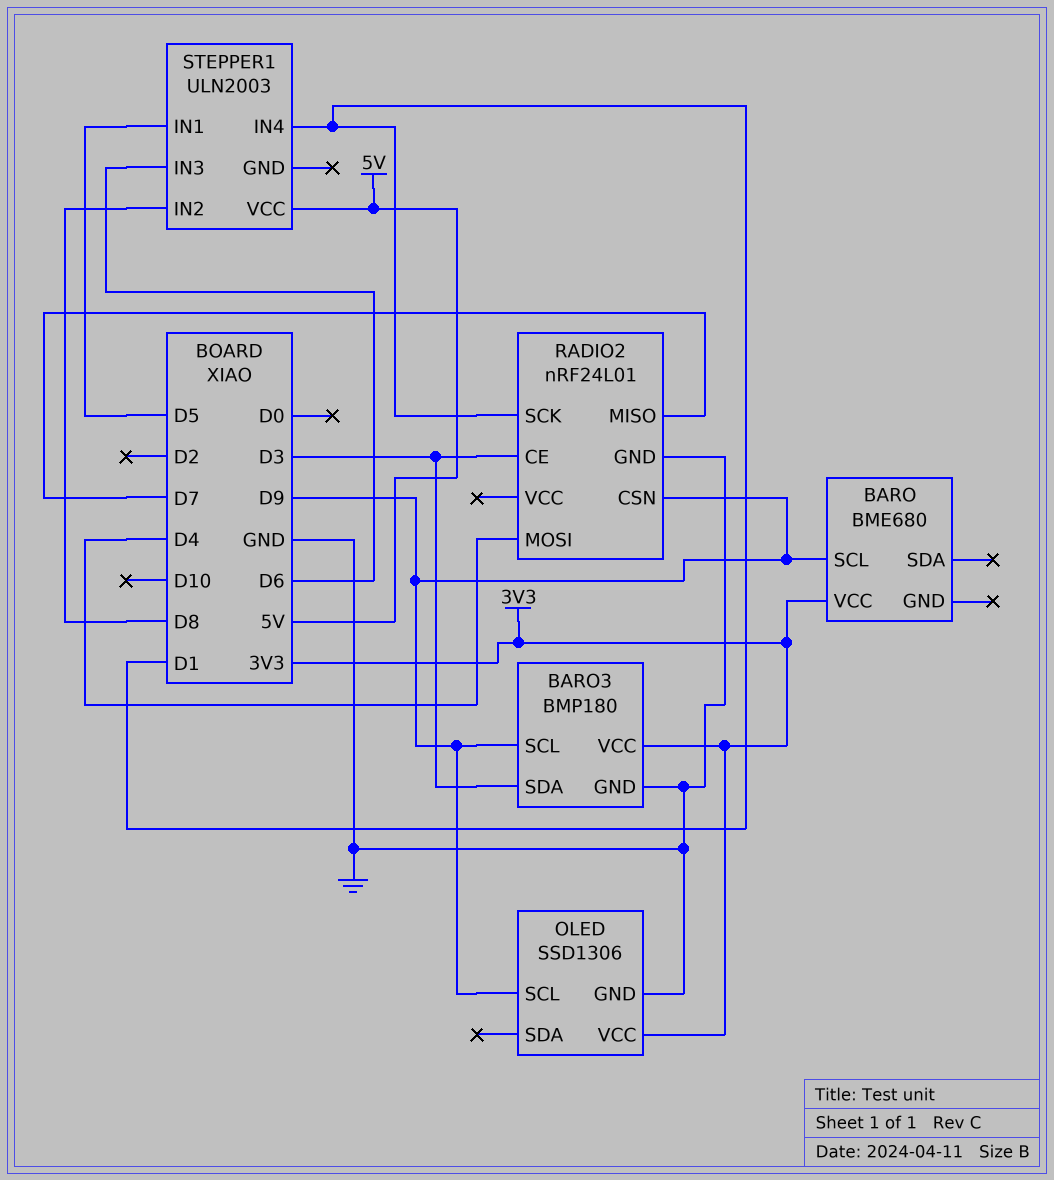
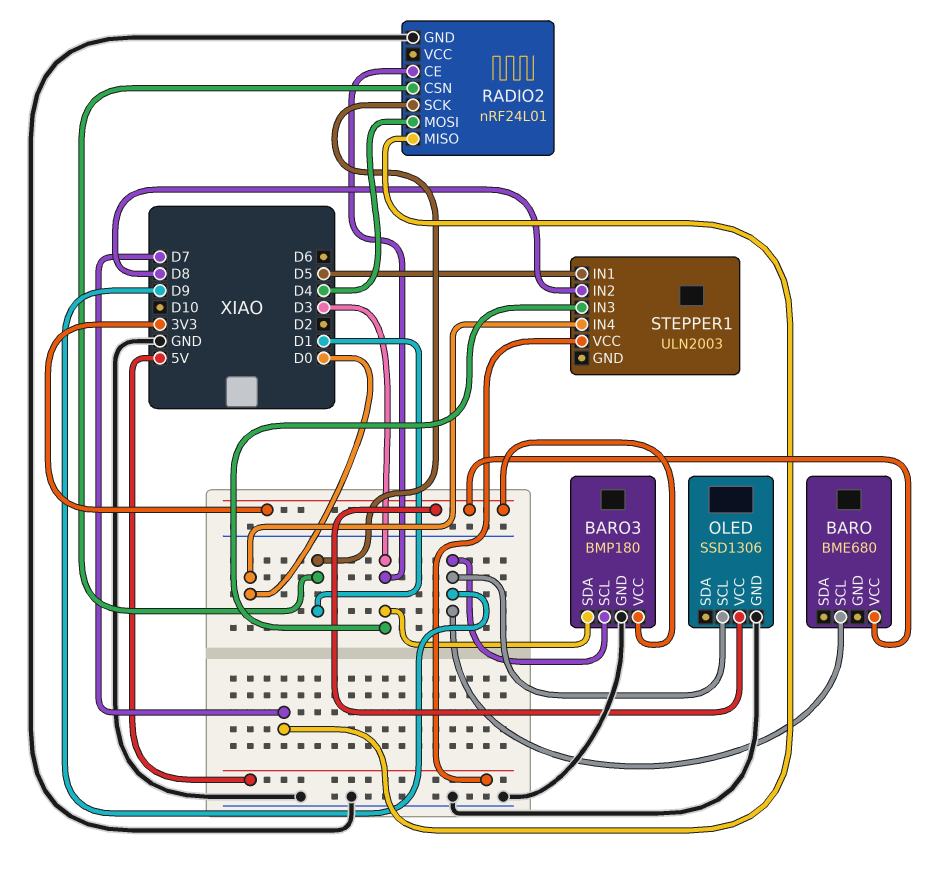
RADIO2 pin CSN: D9 -> D1
STEPPER1 pin IN3: D6 -> D3
STEPPER1 pin IN4: D1 -> D0

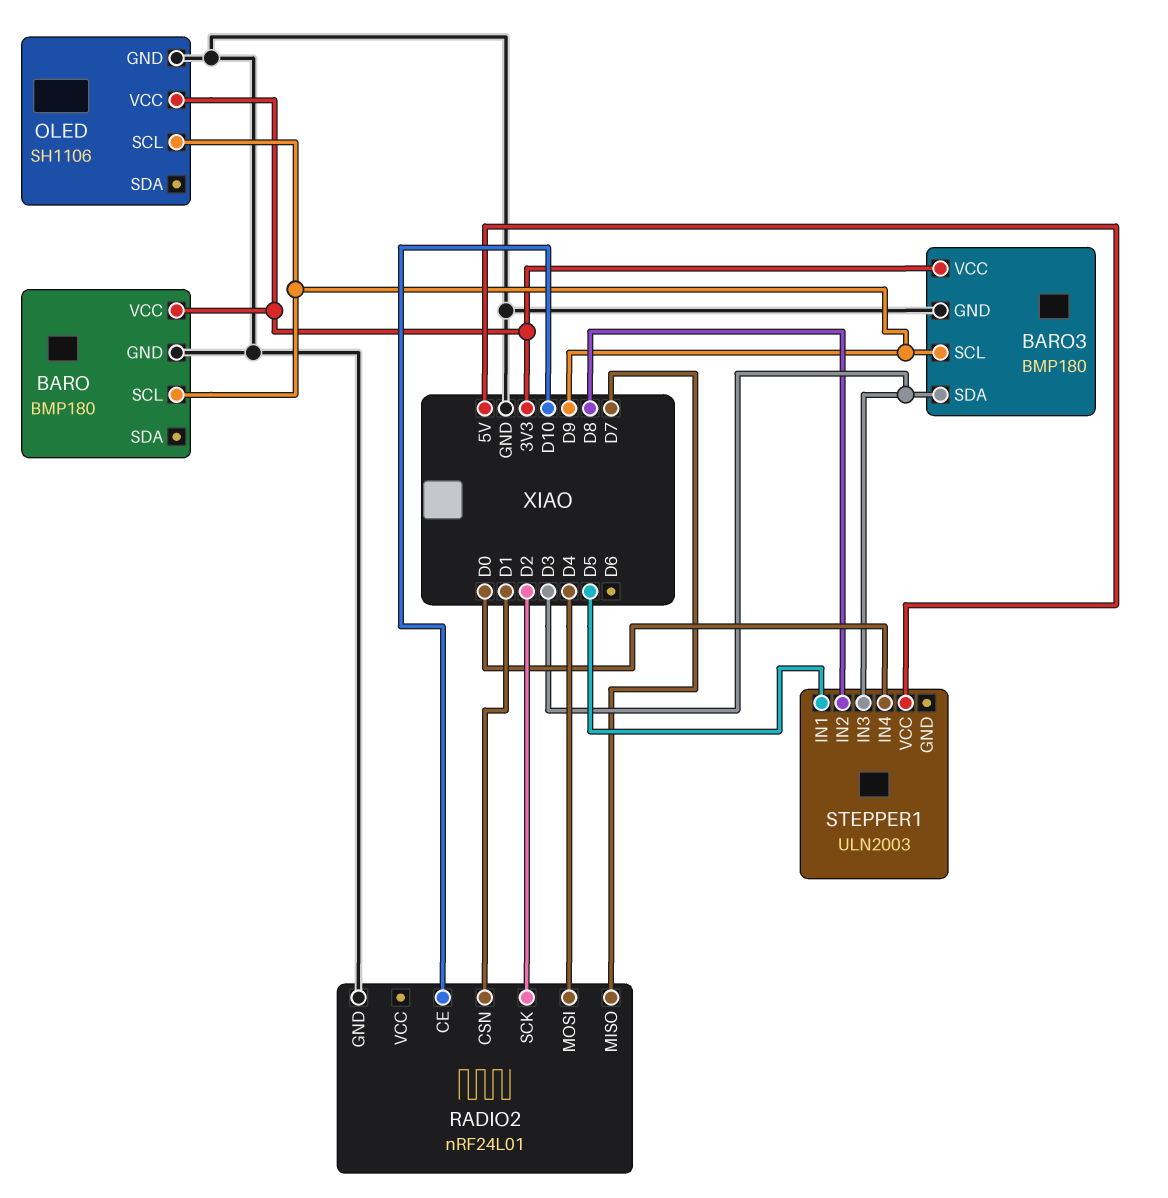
BARO: BME680 -> BMP180
BARO pin GND: none -> GND
OLED: SSD1306 -> SH1106
RADIO2 pin CE: D3 -> D10
RADIO2 pin SCK: D1 -> D2

